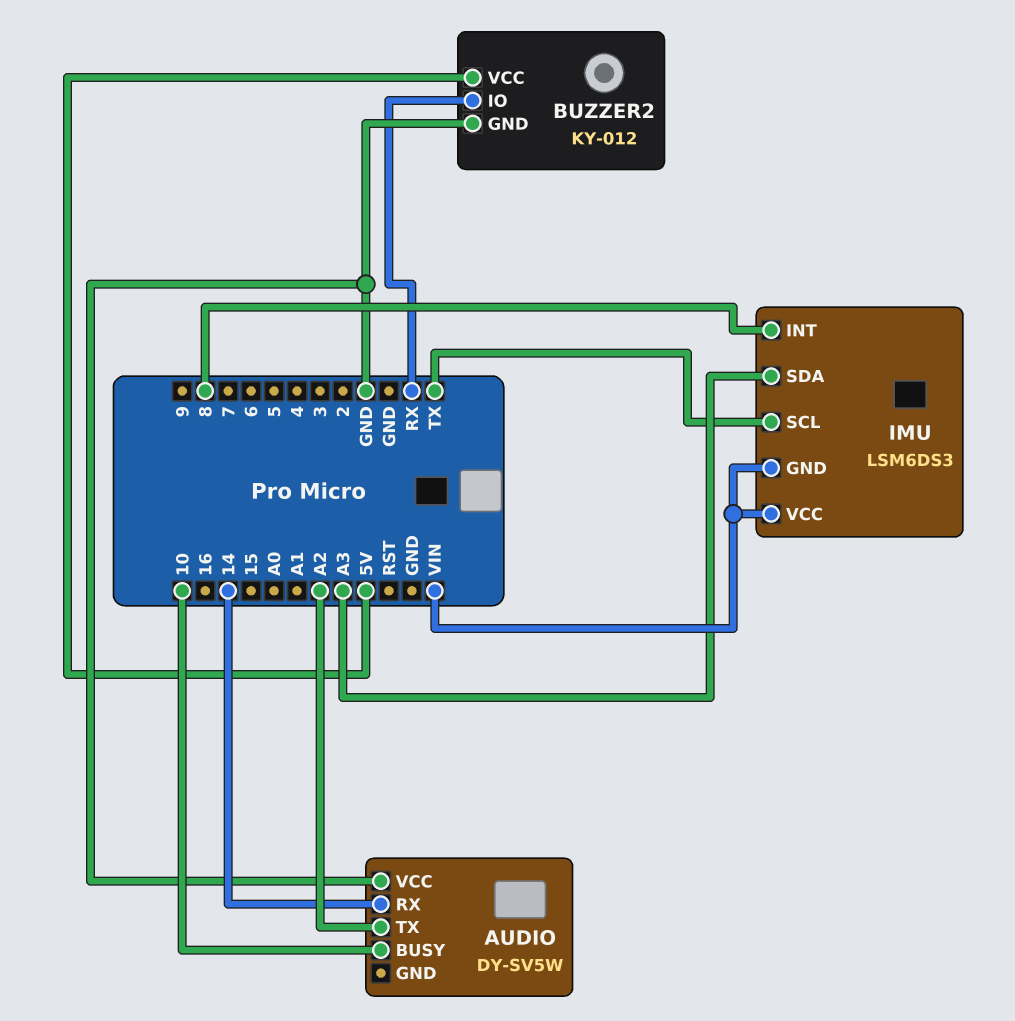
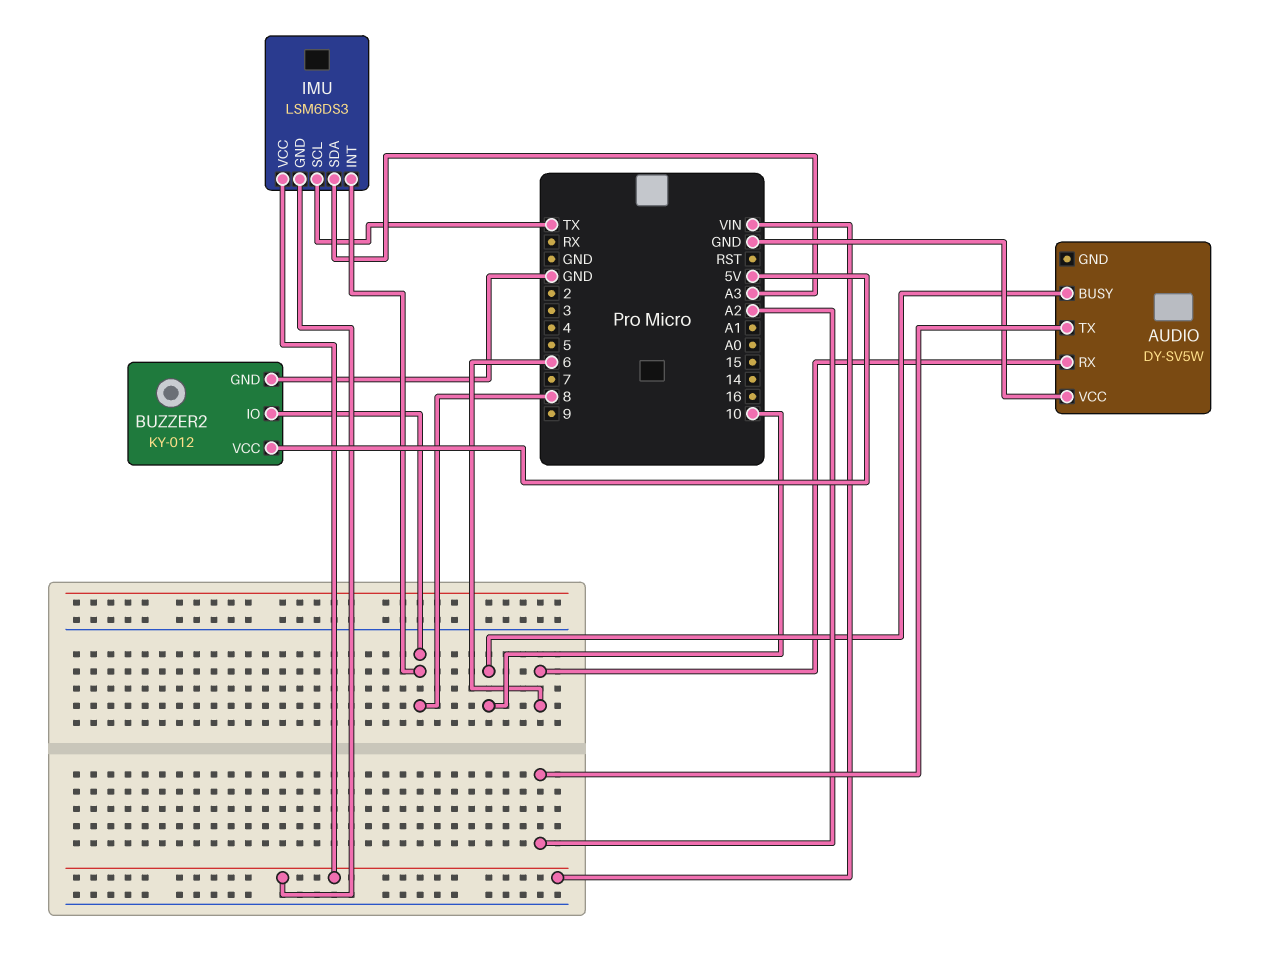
AUDIO pin RX: 14 -> 6
BUZZER2 pin IO: RX -> 8

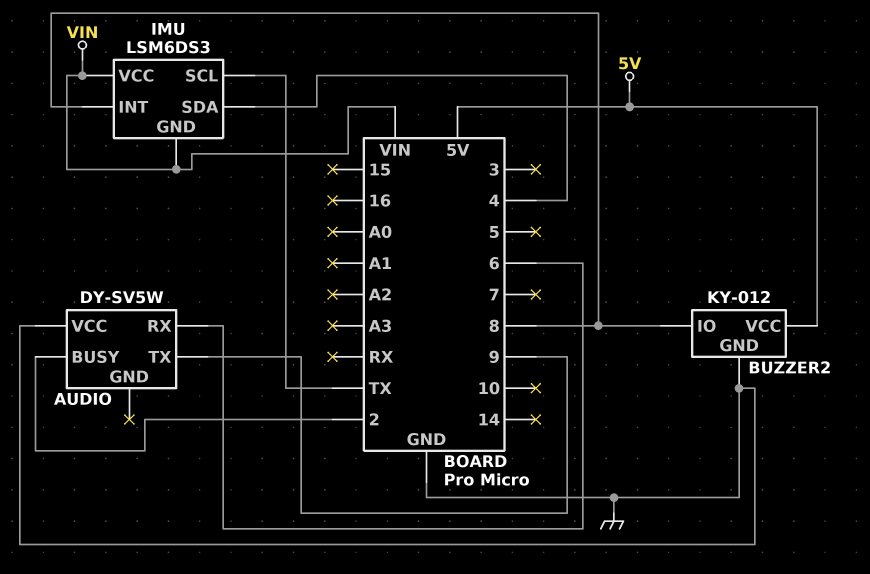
AUDIO pin BUSY: 10 -> 2
AUDIO pin TX: A2 -> 9
IMU pin SDA: A3 -> 4

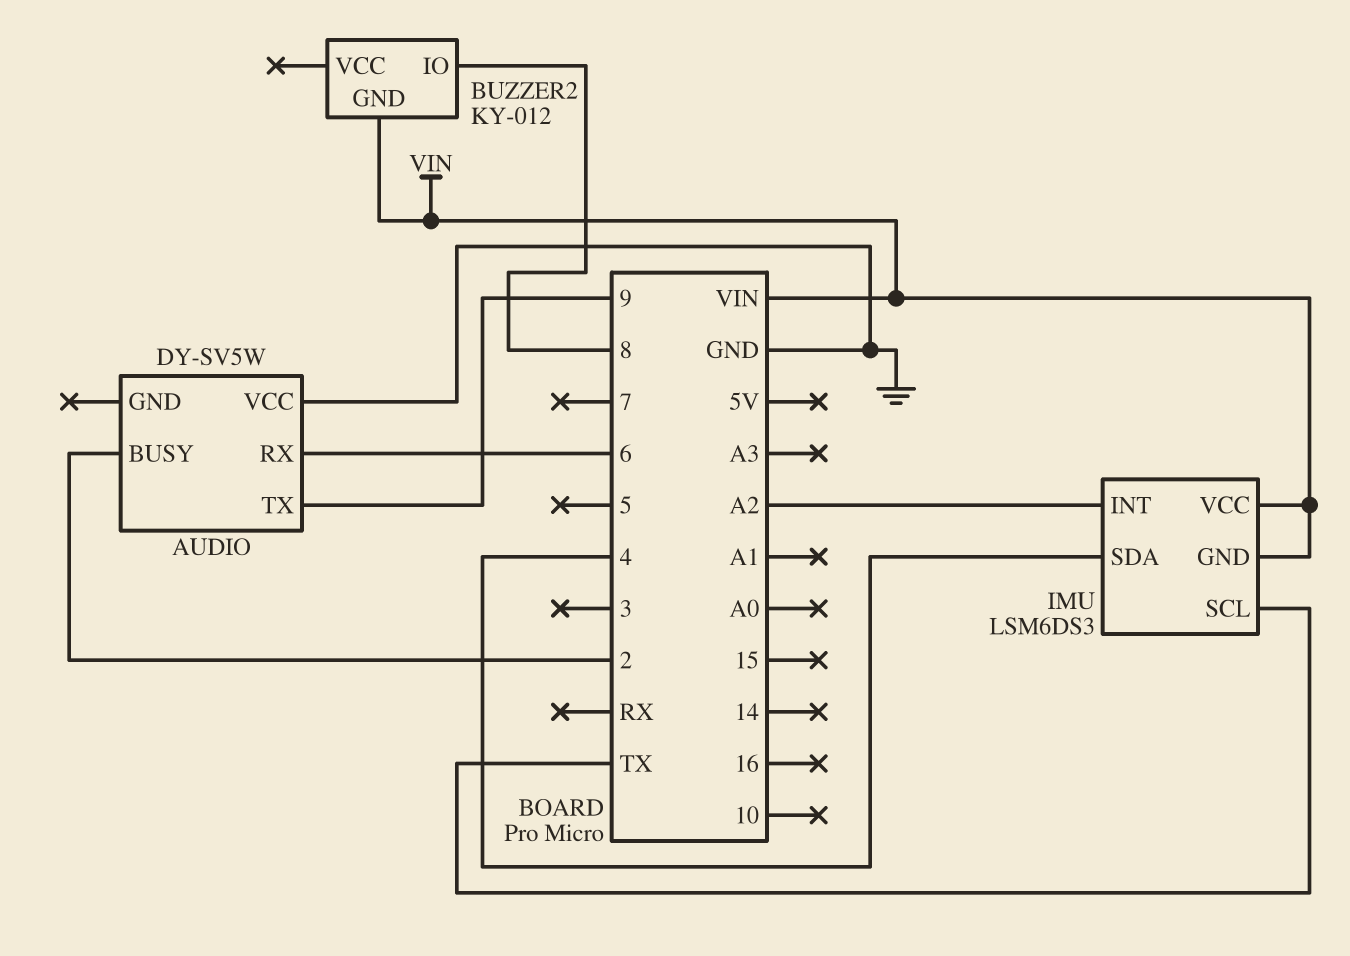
BUZZER2 pin GND: GND -> VIN
BUZZER2 pin VCC: 5V -> none
IMU pin INT: 8 -> A2

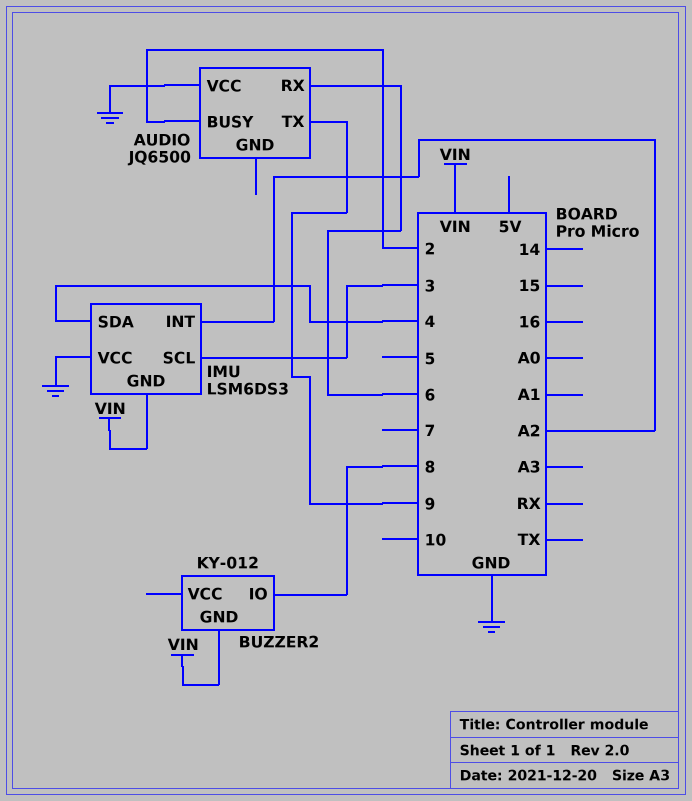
AUDIO: DY-SV5W -> JQ6500
IMU pin SCL: TX -> 3
IMU pin VCC: VIN -> GND

